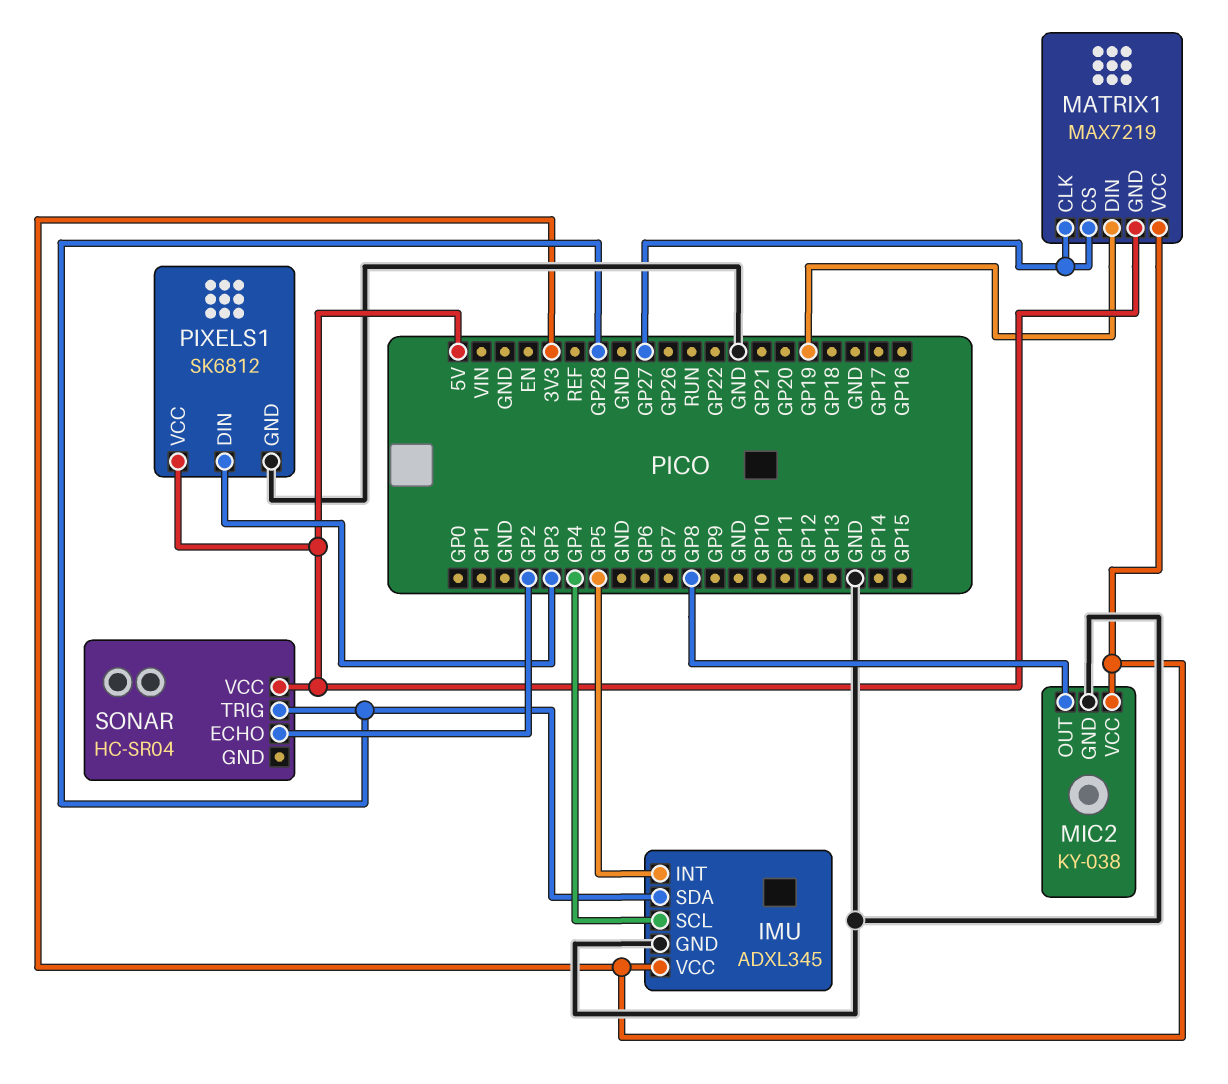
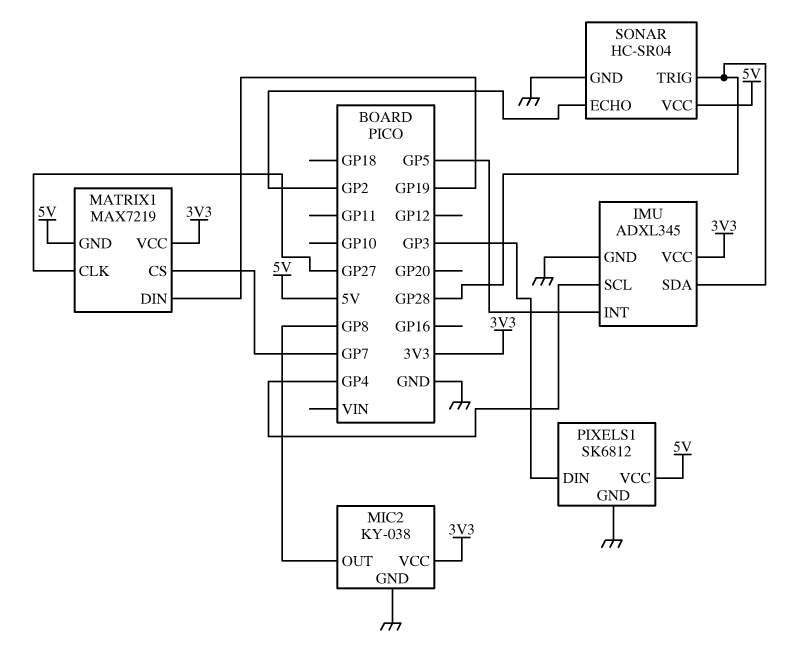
MATRIX1 pin CS: GP27 -> GP7
SONAR pin GND: none -> GND

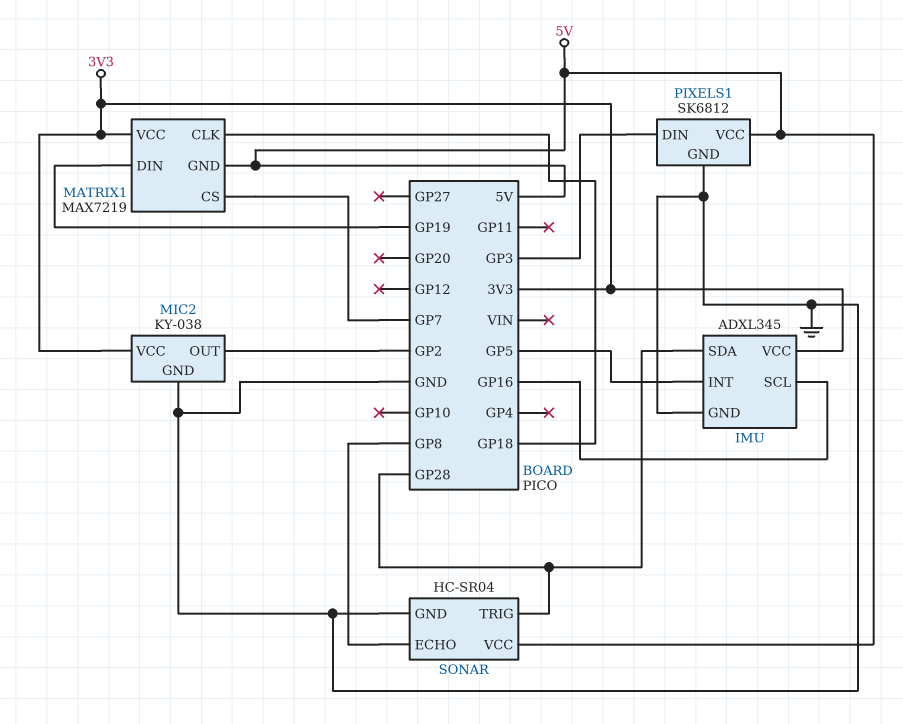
IMU pin SCL: GP4 -> GP16
MATRIX1 pin CLK: GP27 -> GP18
MIC2 pin OUT: GP8 -> GP2
SONAR pin ECHO: GP2 -> GP8

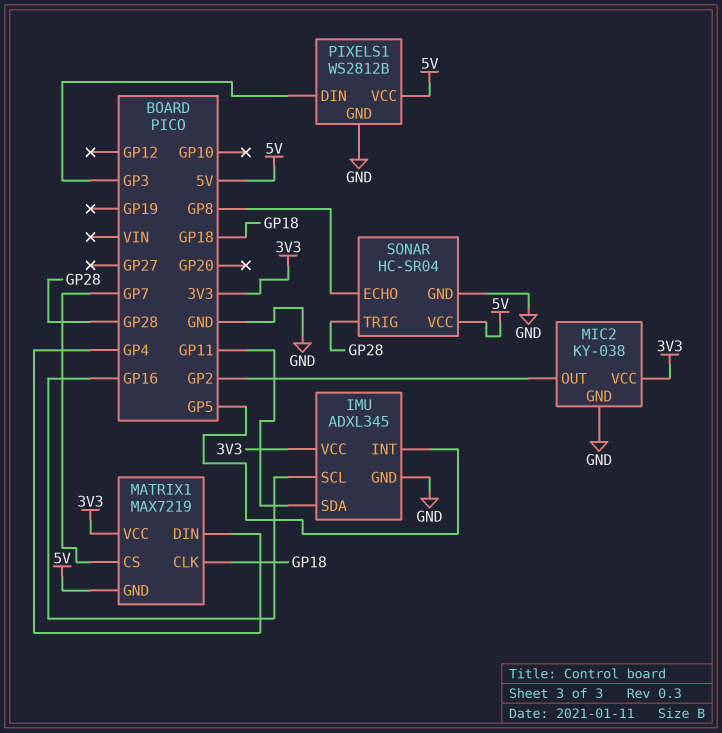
IMU pin SDA: GP28 -> GP11
MATRIX1 pin DIN: GP19 -> GP4
PIXELS1: SK6812 -> WS2812B

